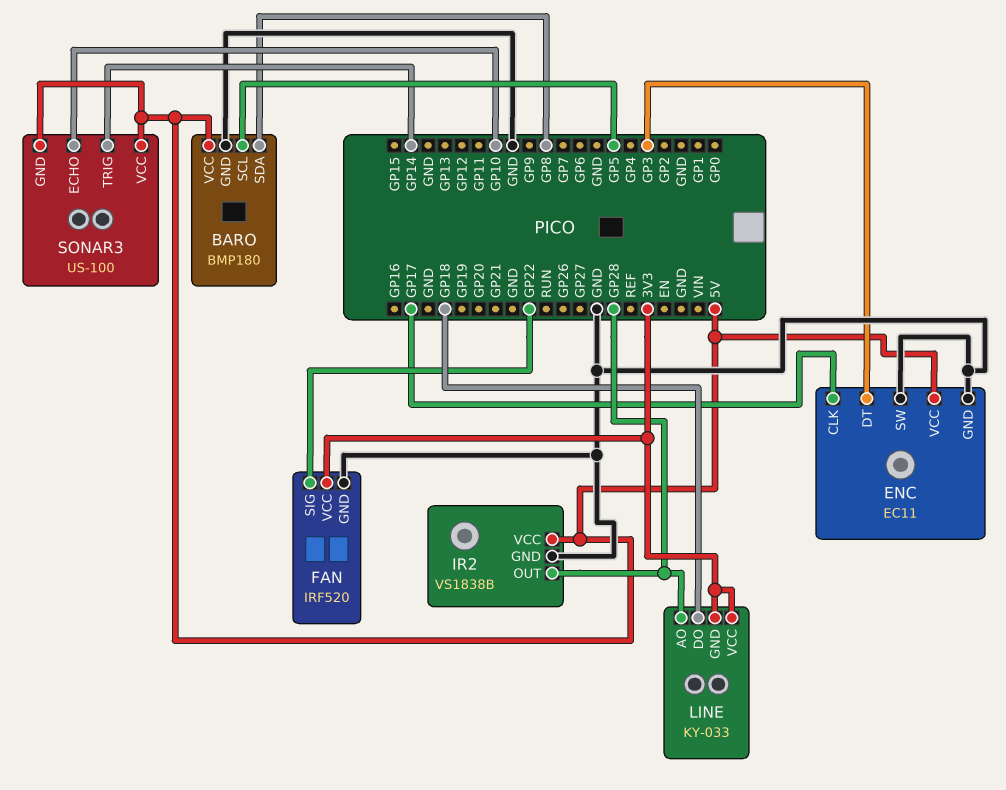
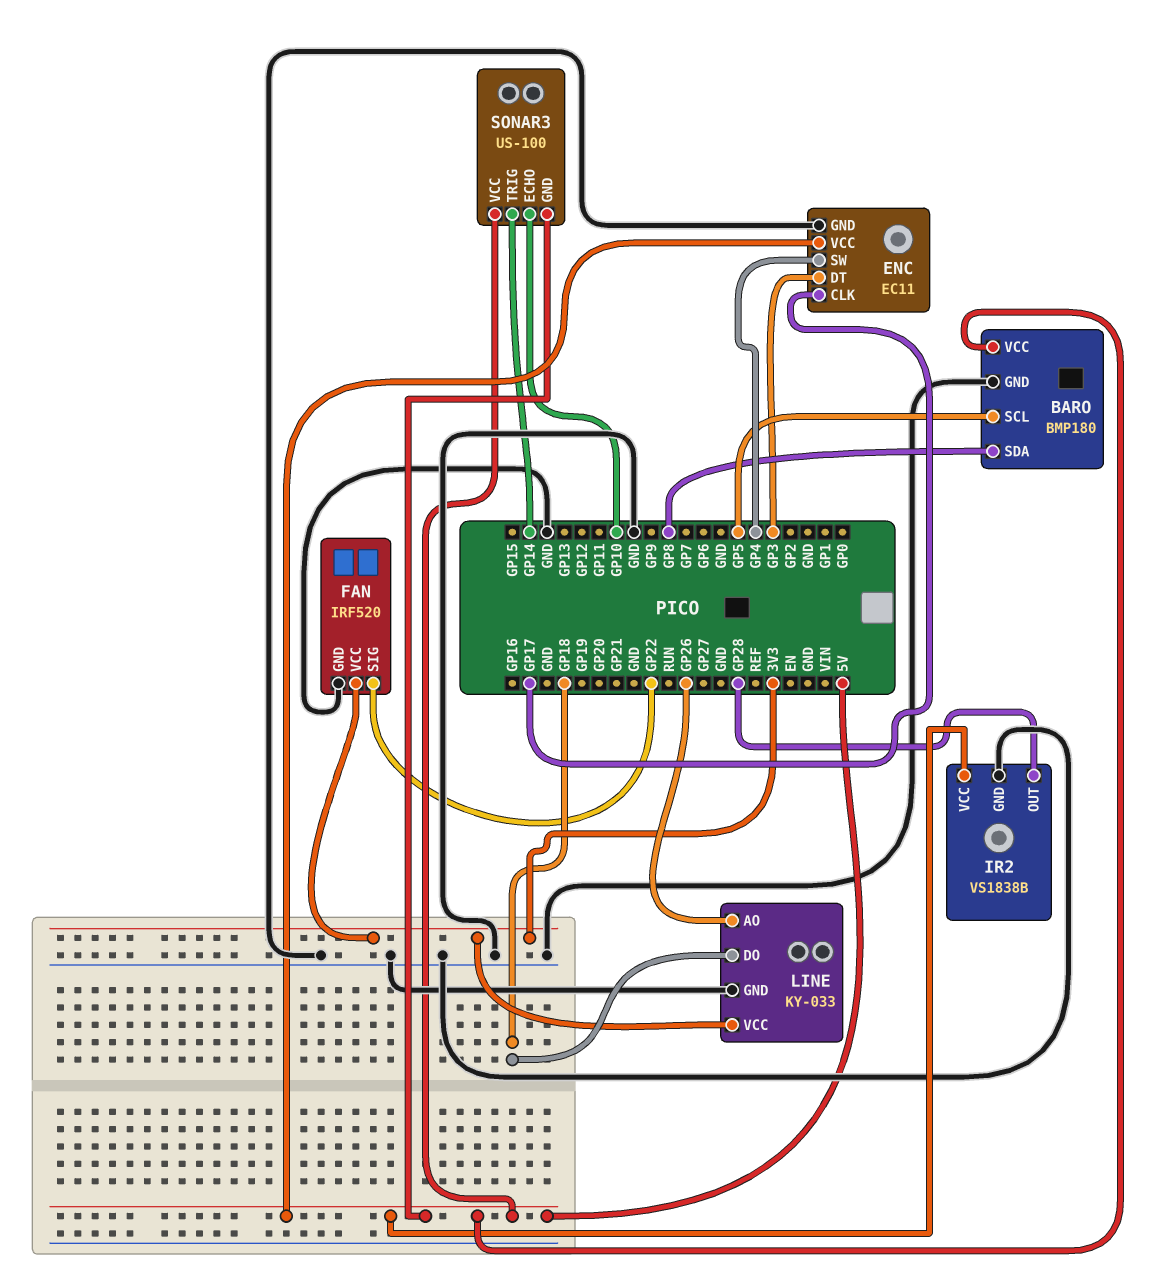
ENC pin SW: GND -> GP4
LINE pin AO: GP28 -> GP26
LINE pin GND: 3V3 -> GND

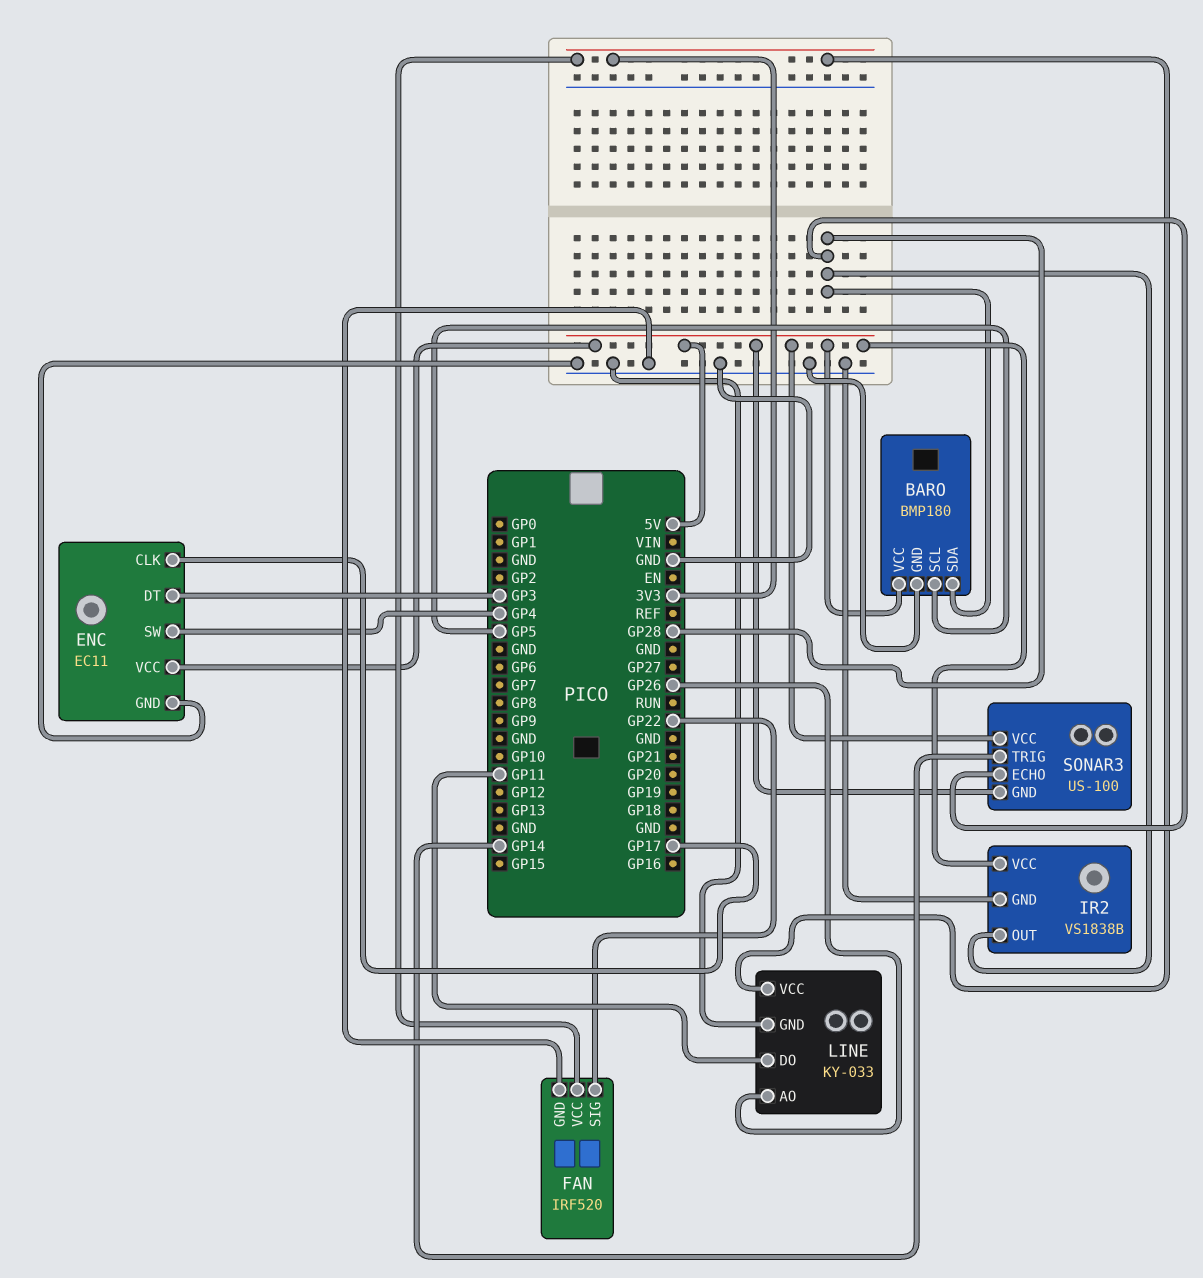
BARO pin SDA: GP8 -> GP28
LINE pin DO: GP18 -> GP11
SONAR3 pin ECHO: GP10 -> GP28

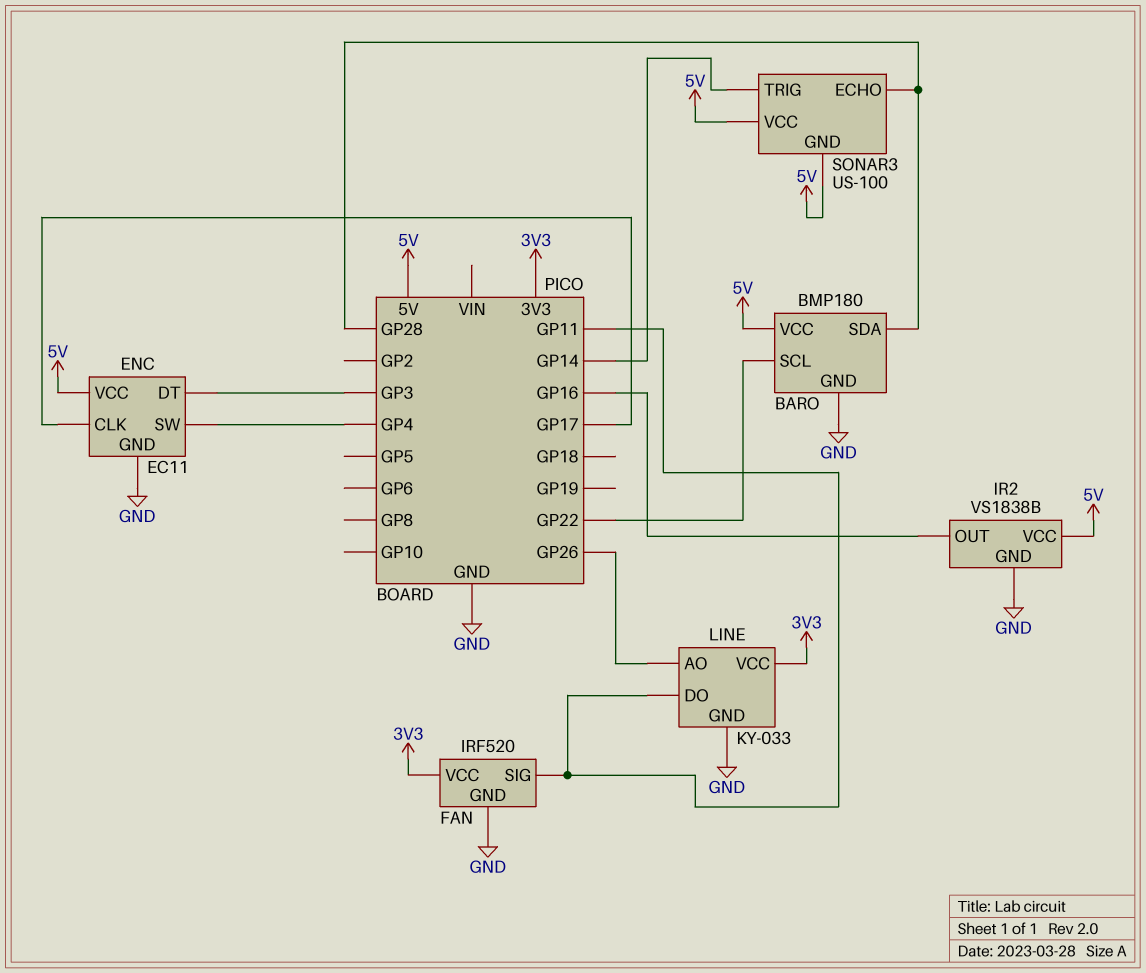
BARO pin SCL: GP5 -> GP22
FAN pin SIG: GP22 -> GP11
IR2 pin OUT: GP28 -> GP16

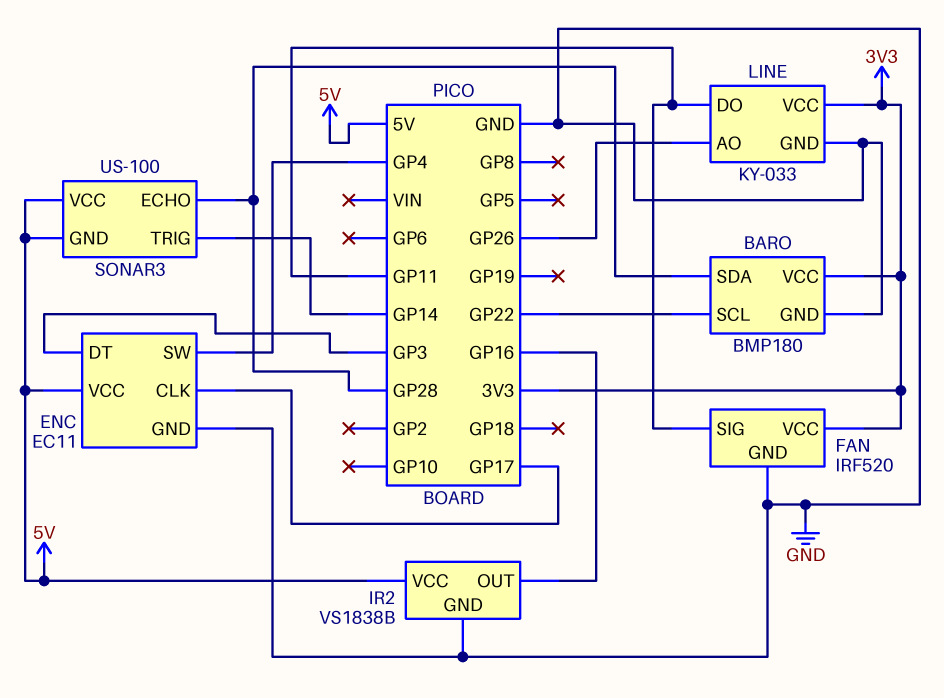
BARO pin VCC: 5V -> 3V3

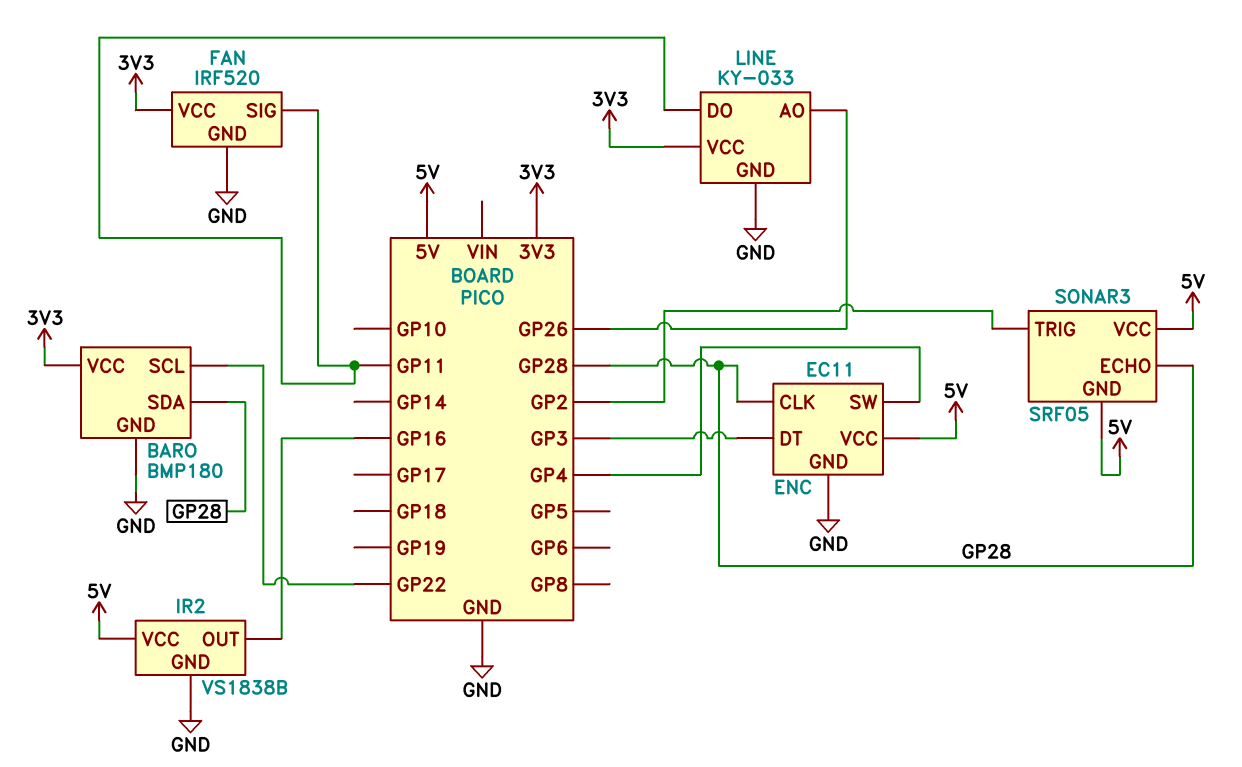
ENC pin CLK: GP17 -> GP28
SONAR3: US-100 -> SRF05
SONAR3 pin TRIG: GP14 -> GP2

